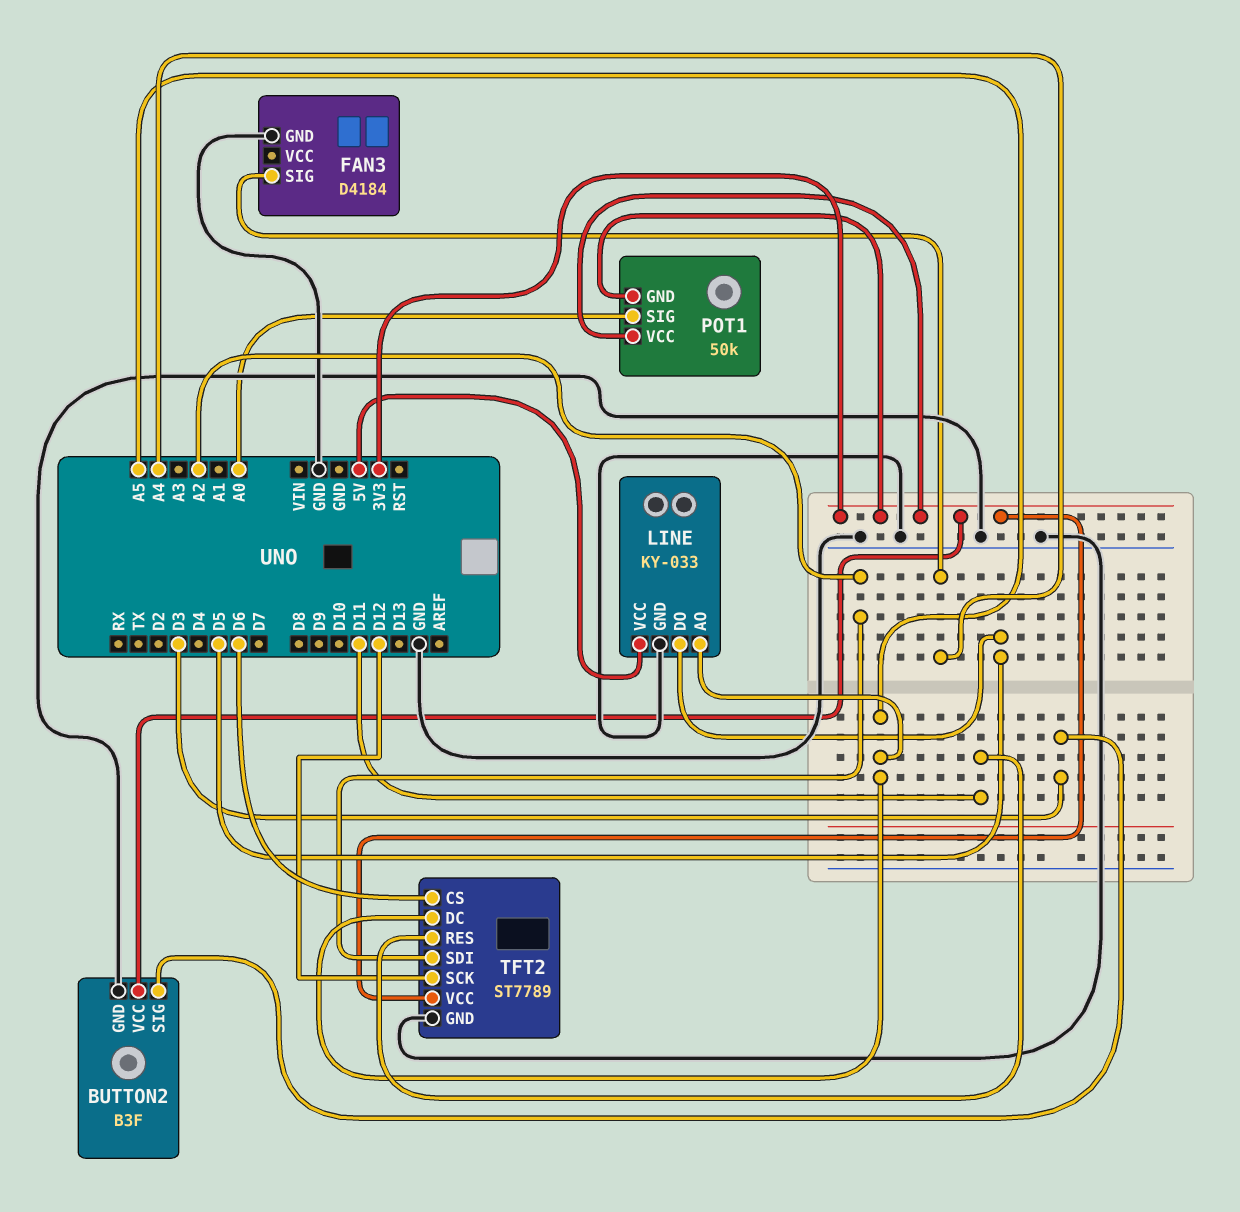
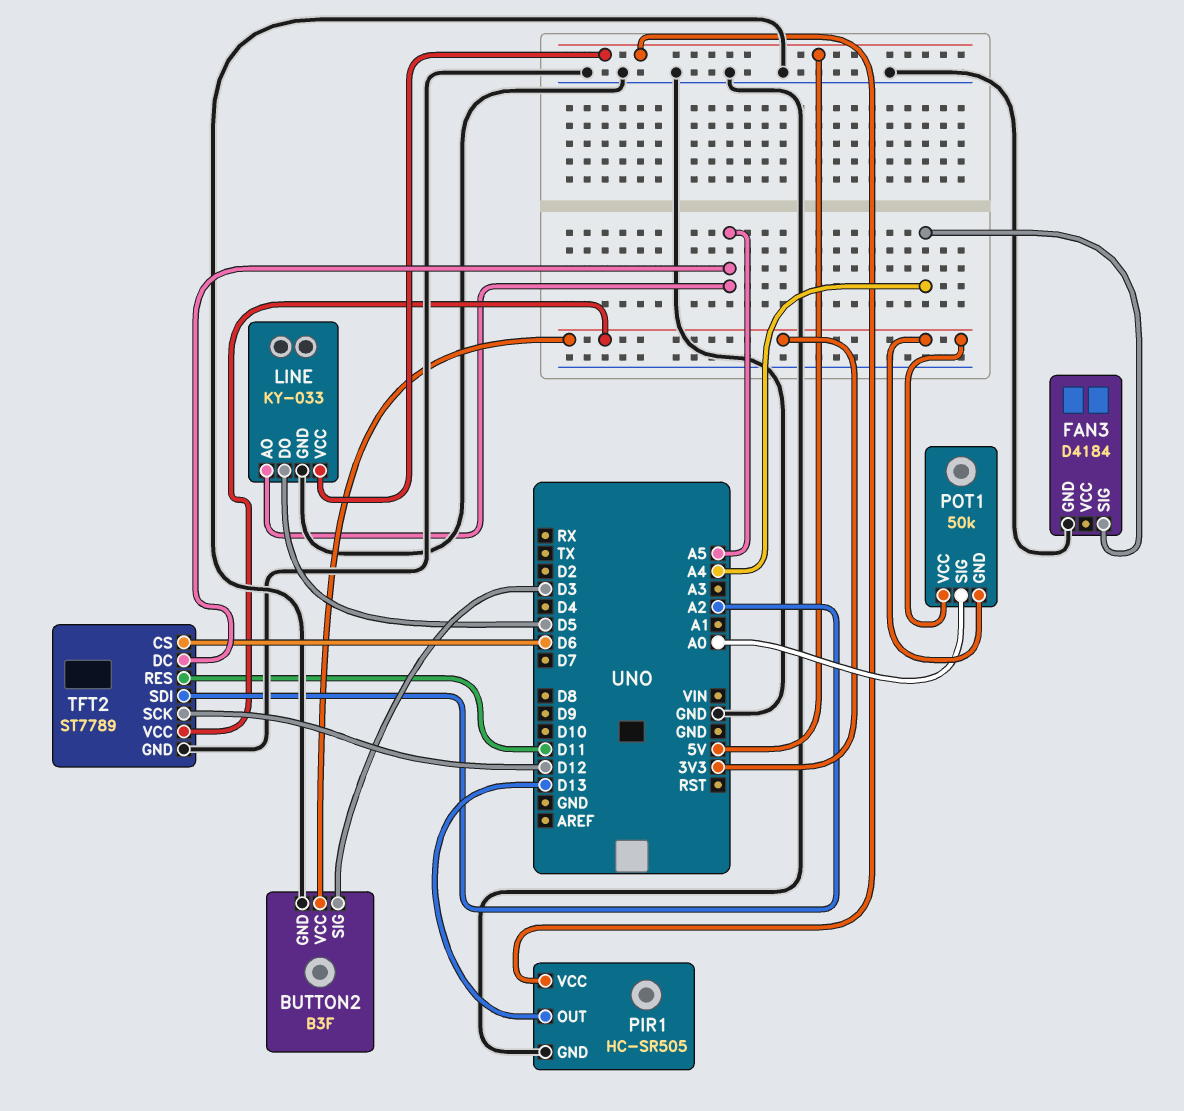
PIR1: none -> HC-SR505
PIR1 pin GND: none -> GND
PIR1 pin OUT: none -> D13
PIR1 pin VCC: none -> 5V

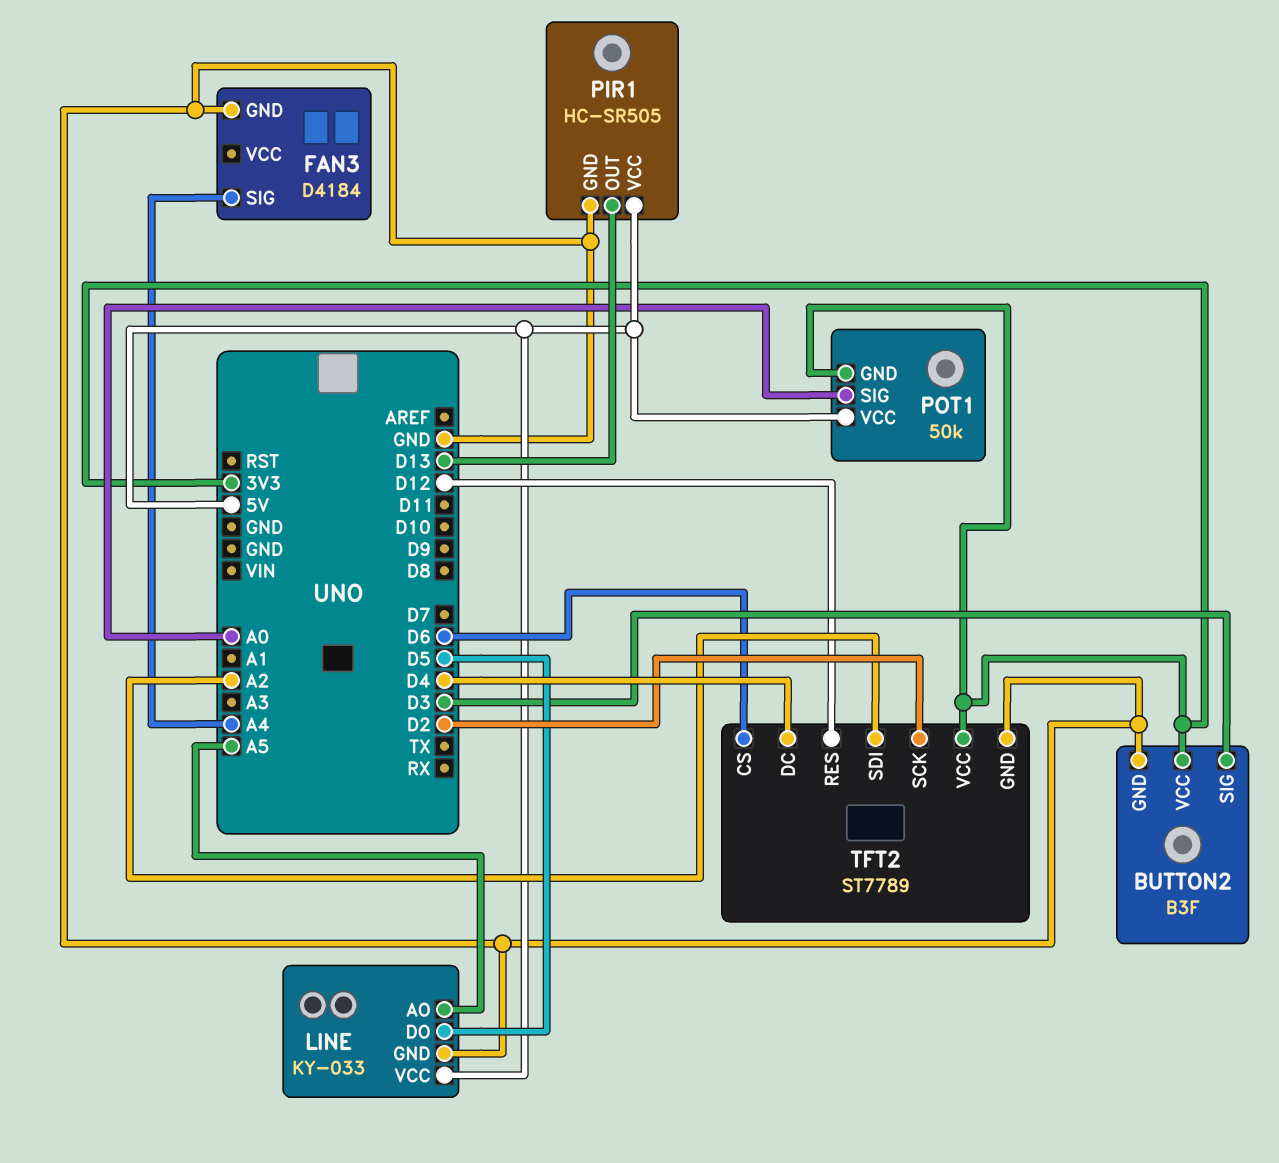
POT1 pin VCC: 3V3 -> 5V
TFT2 pin DC: A5 -> D4
TFT2 pin RES: D11 -> D12
TFT2 pin SCK: D12 -> D2

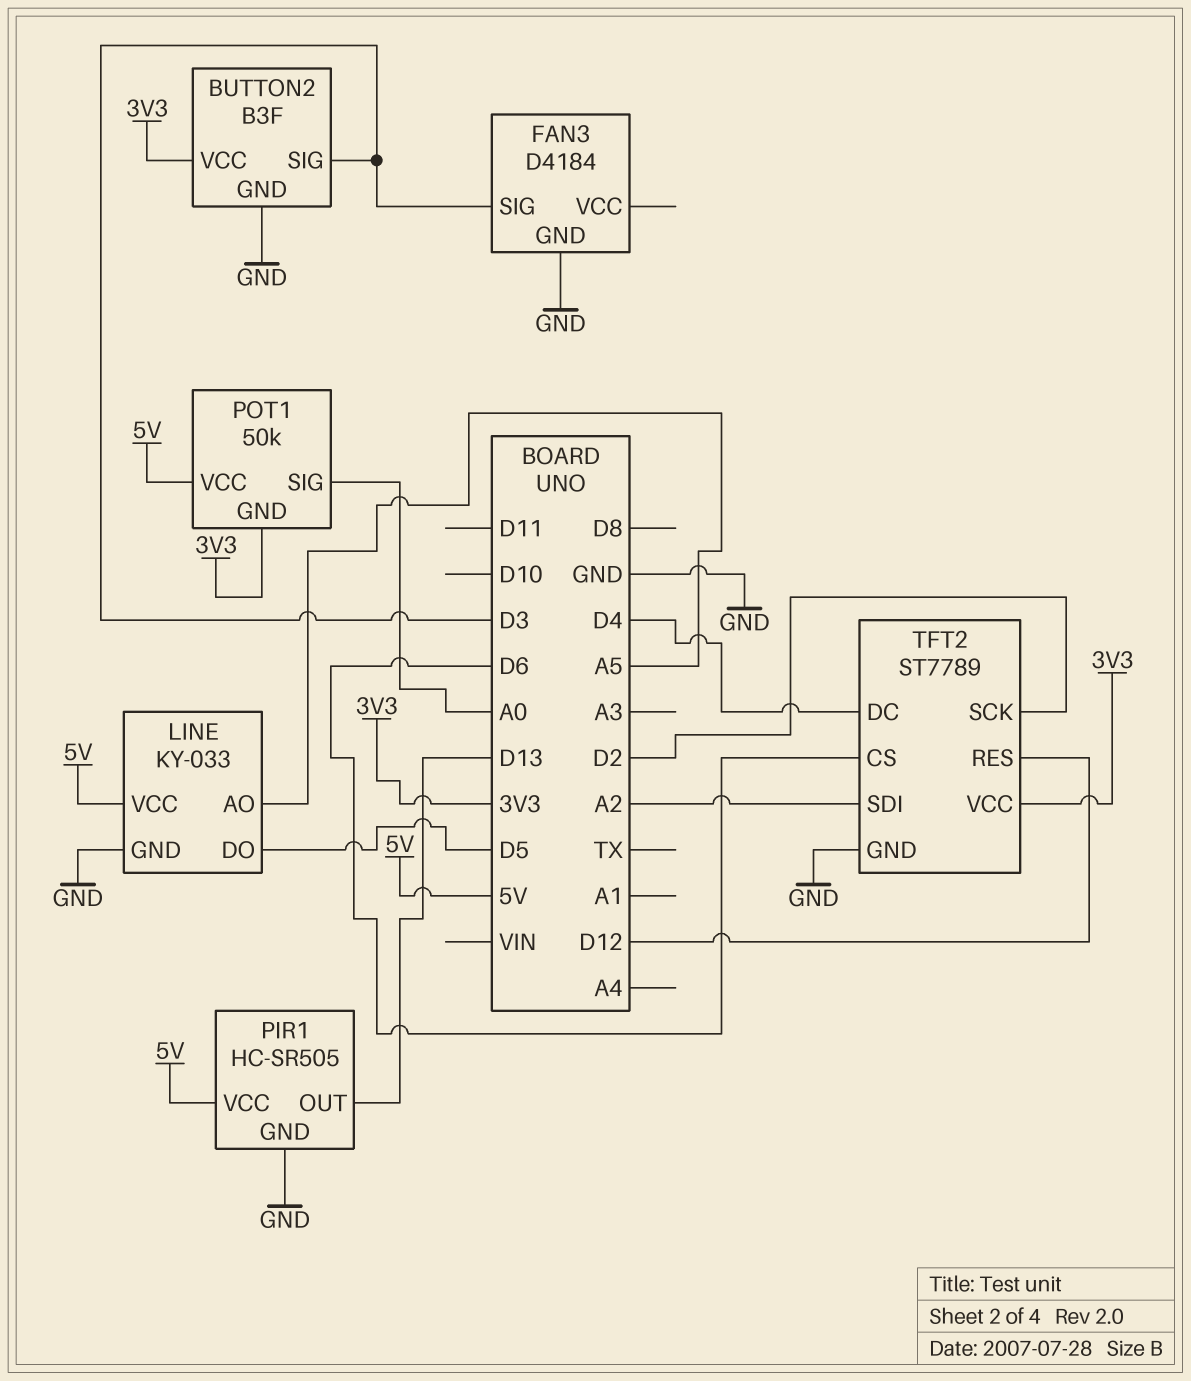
FAN3 pin SIG: A4 -> D3

